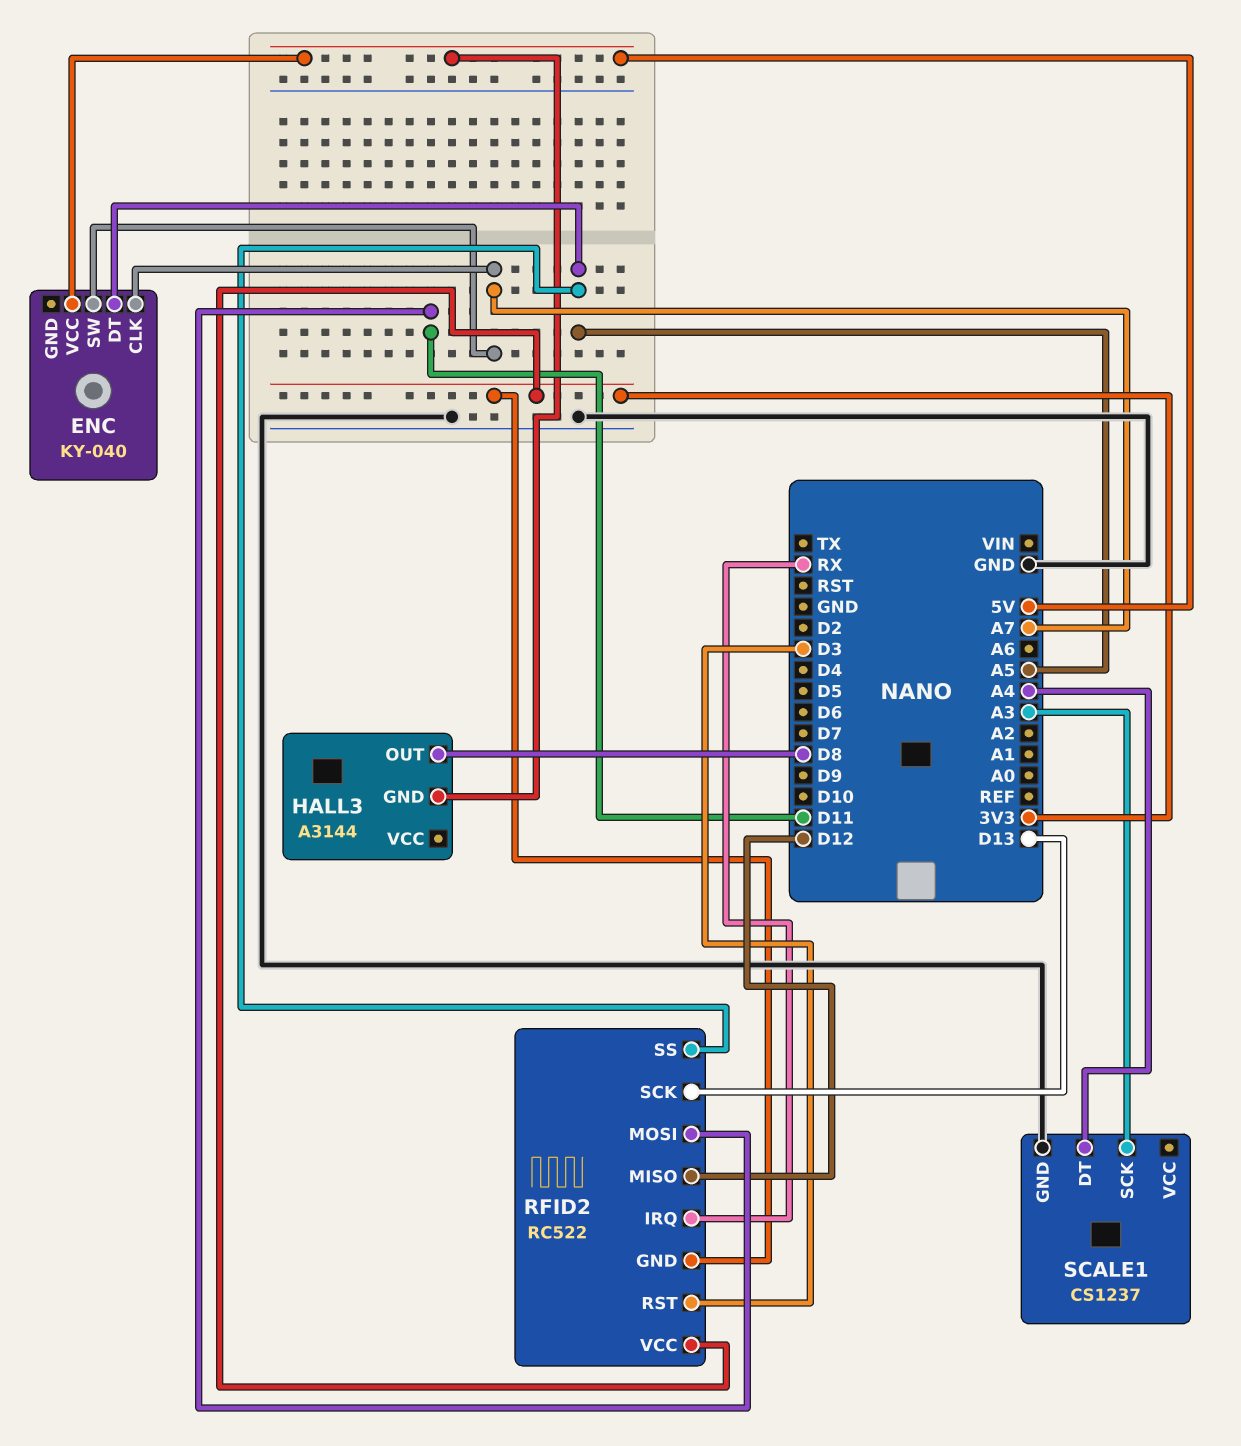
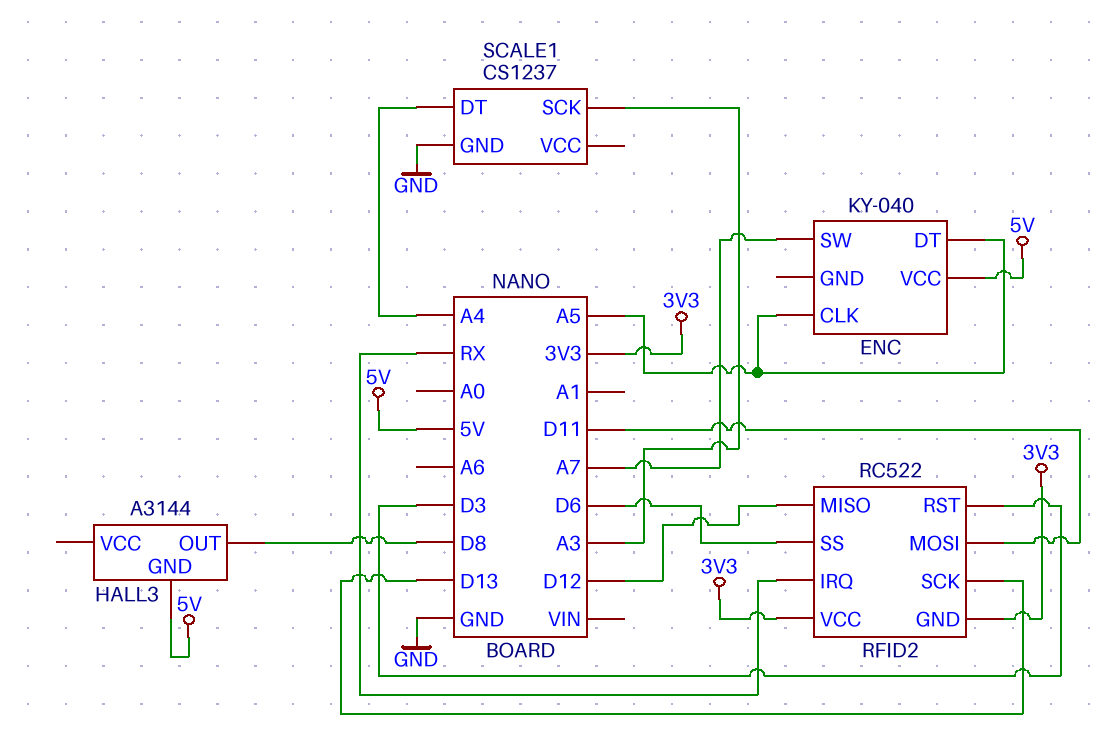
ENC pin CLK: A7 -> A5
RFID2 pin SS: A5 -> D6

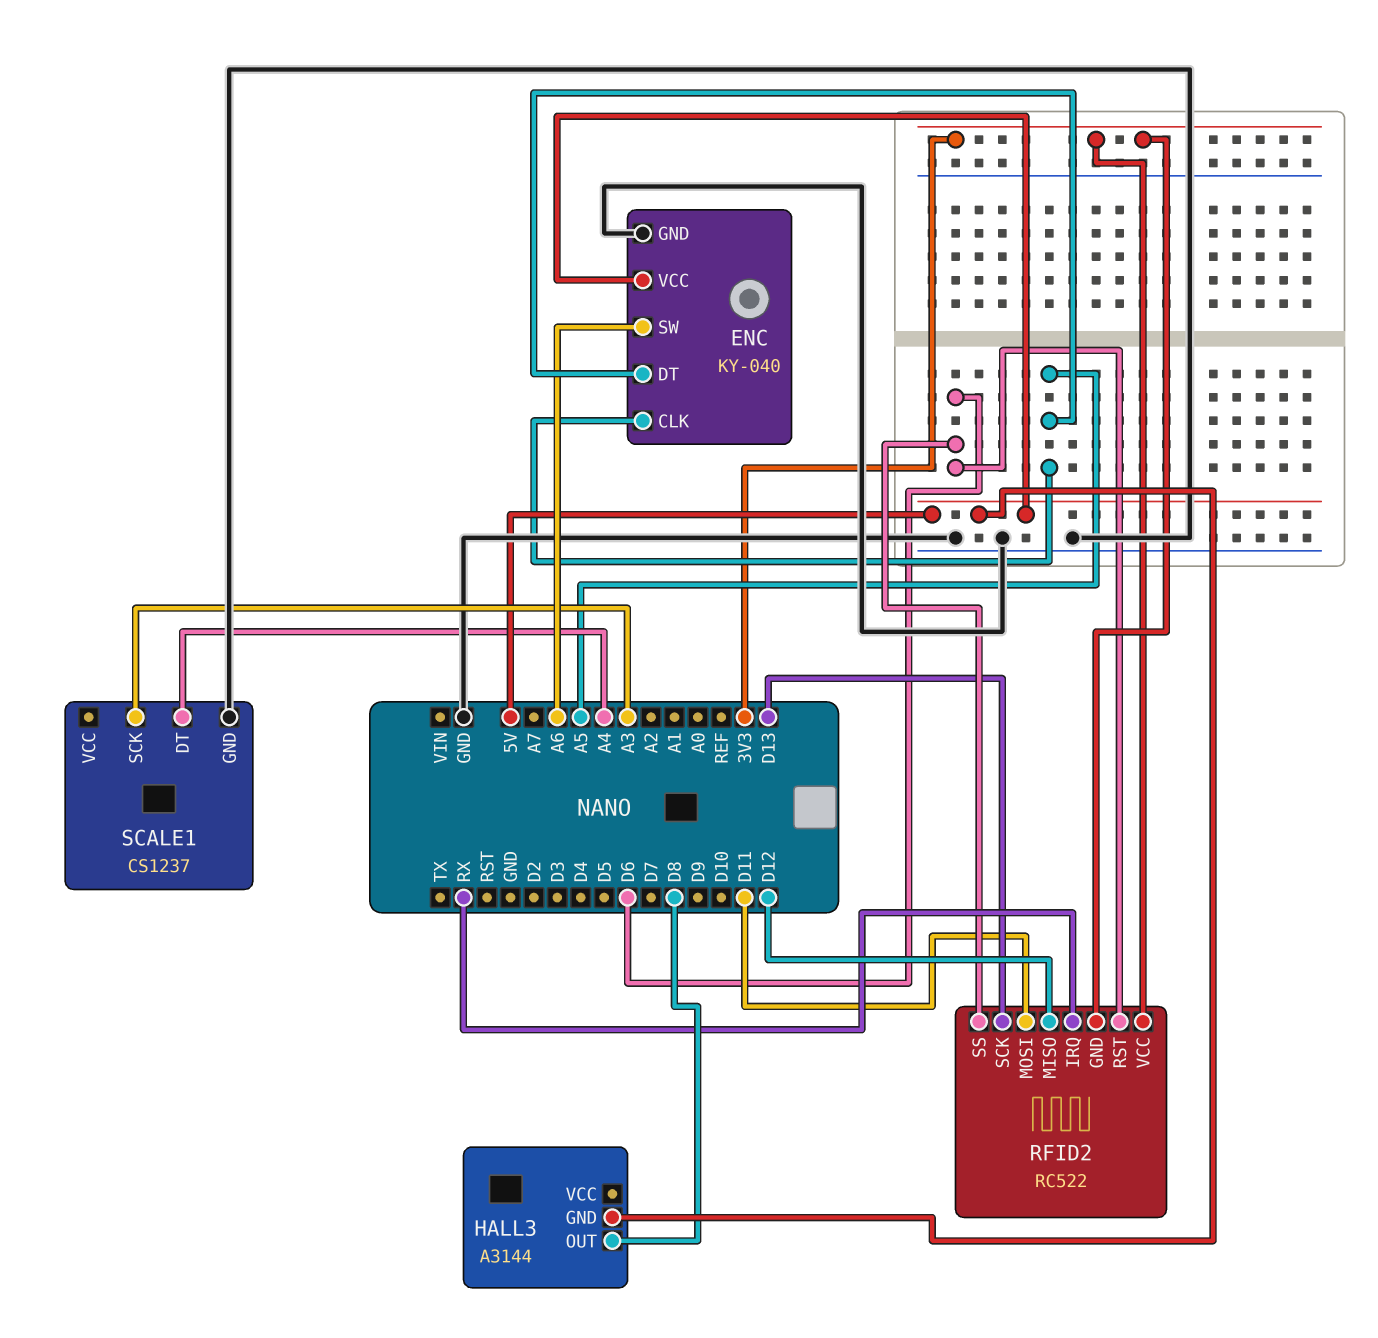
ENC pin GND: none -> GND
ENC pin SW: A7 -> A6
RFID2 pin RST: D3 -> D6

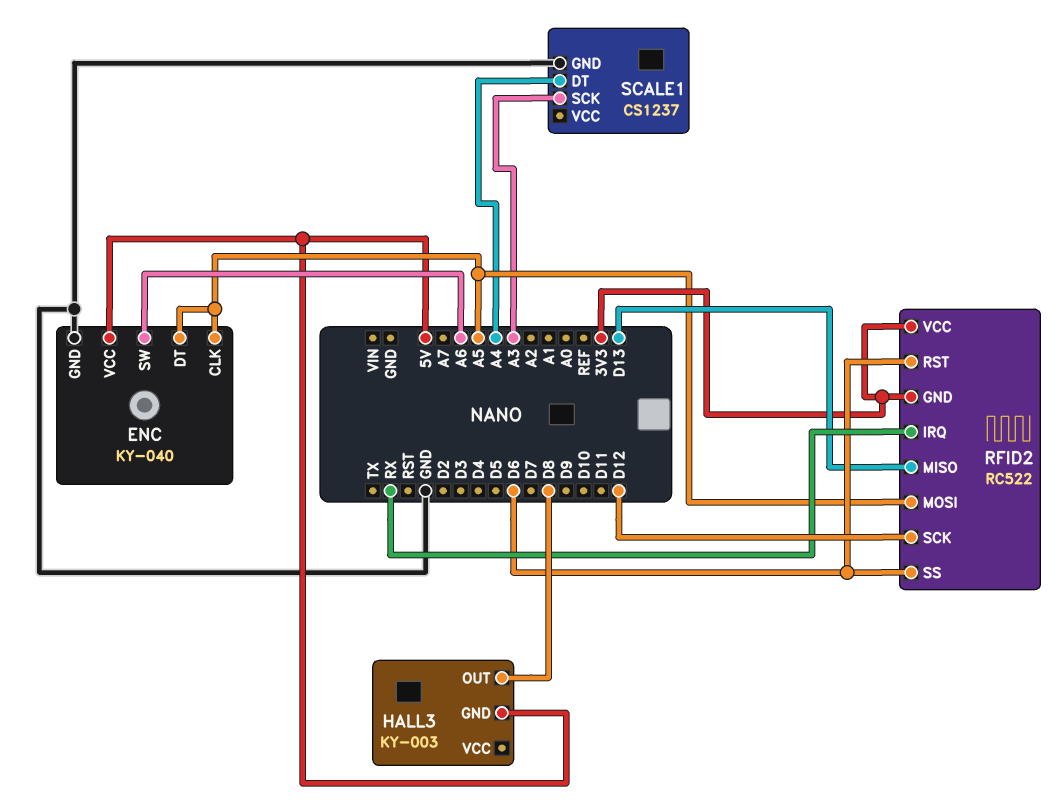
HALL3: A3144 -> KY-003
RFID2 pin MISO: D12 -> D13
RFID2 pin MOSI: D11 -> A5
RFID2 pin SCK: D13 -> D12

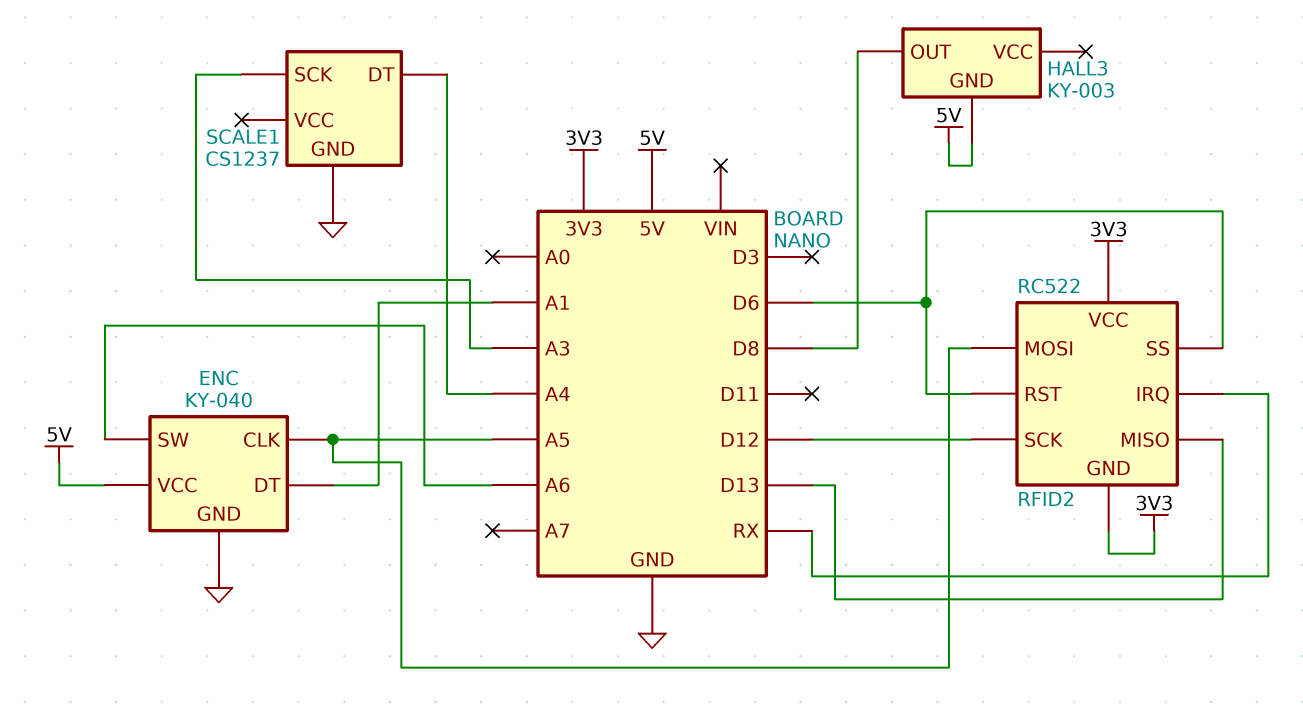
ENC pin DT: A5 -> A1

